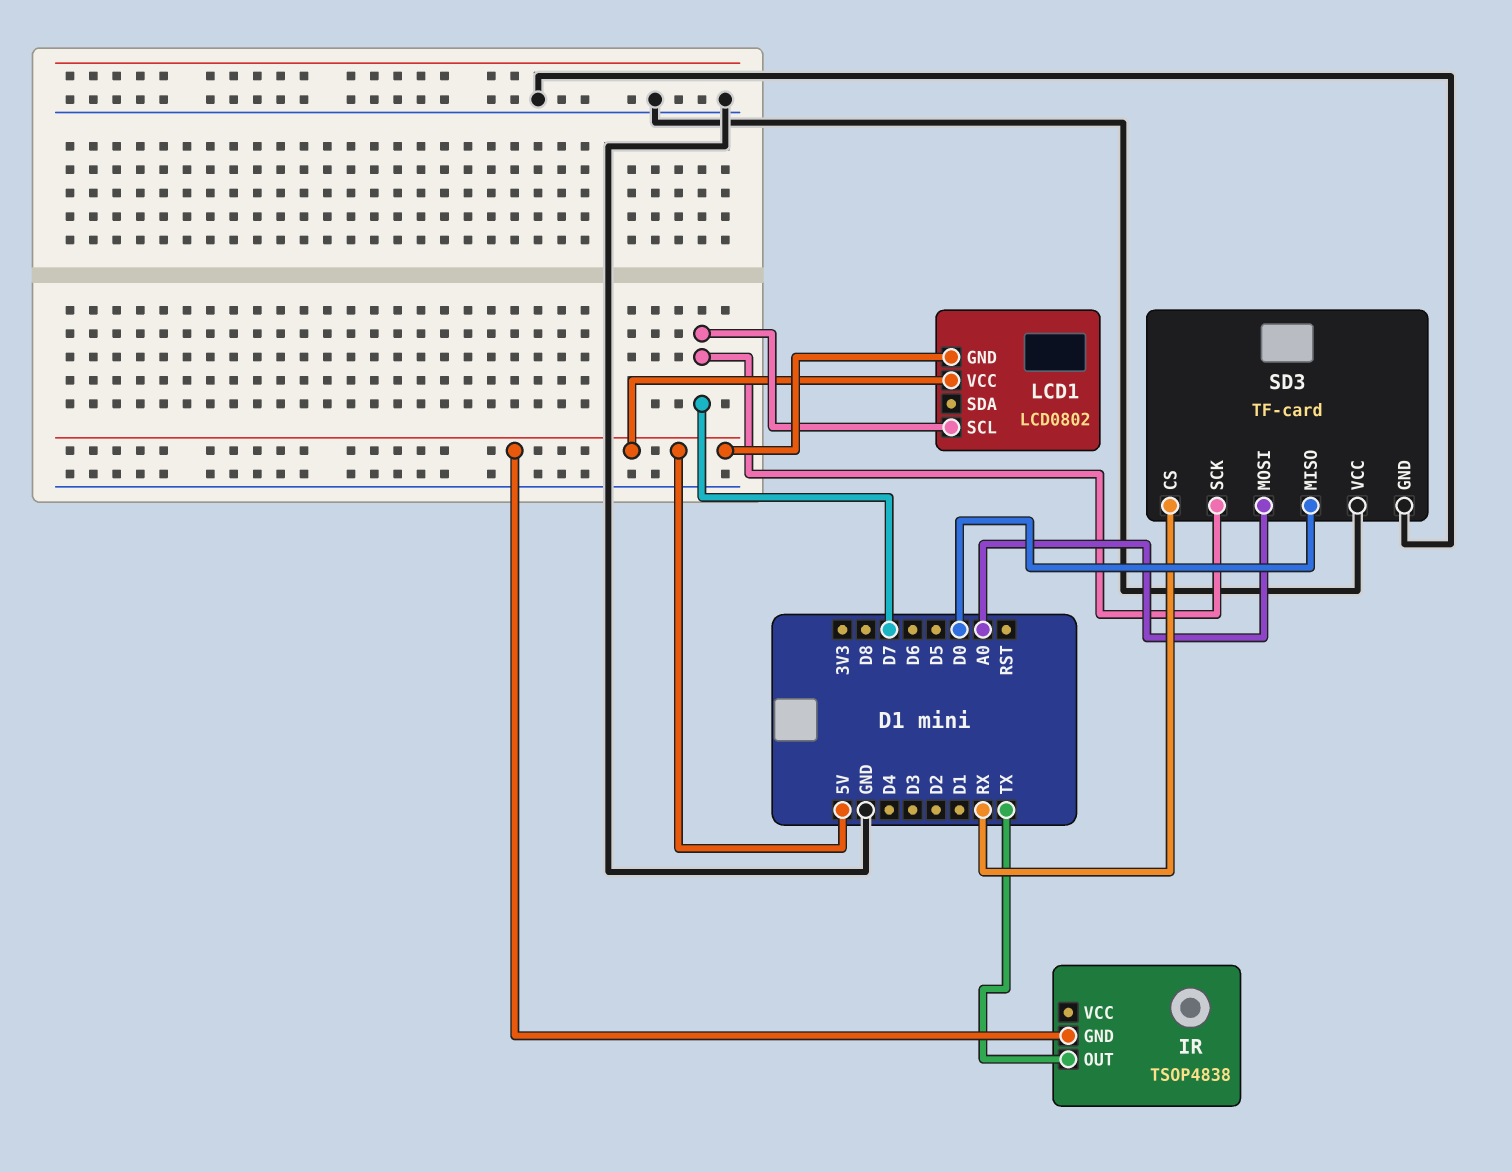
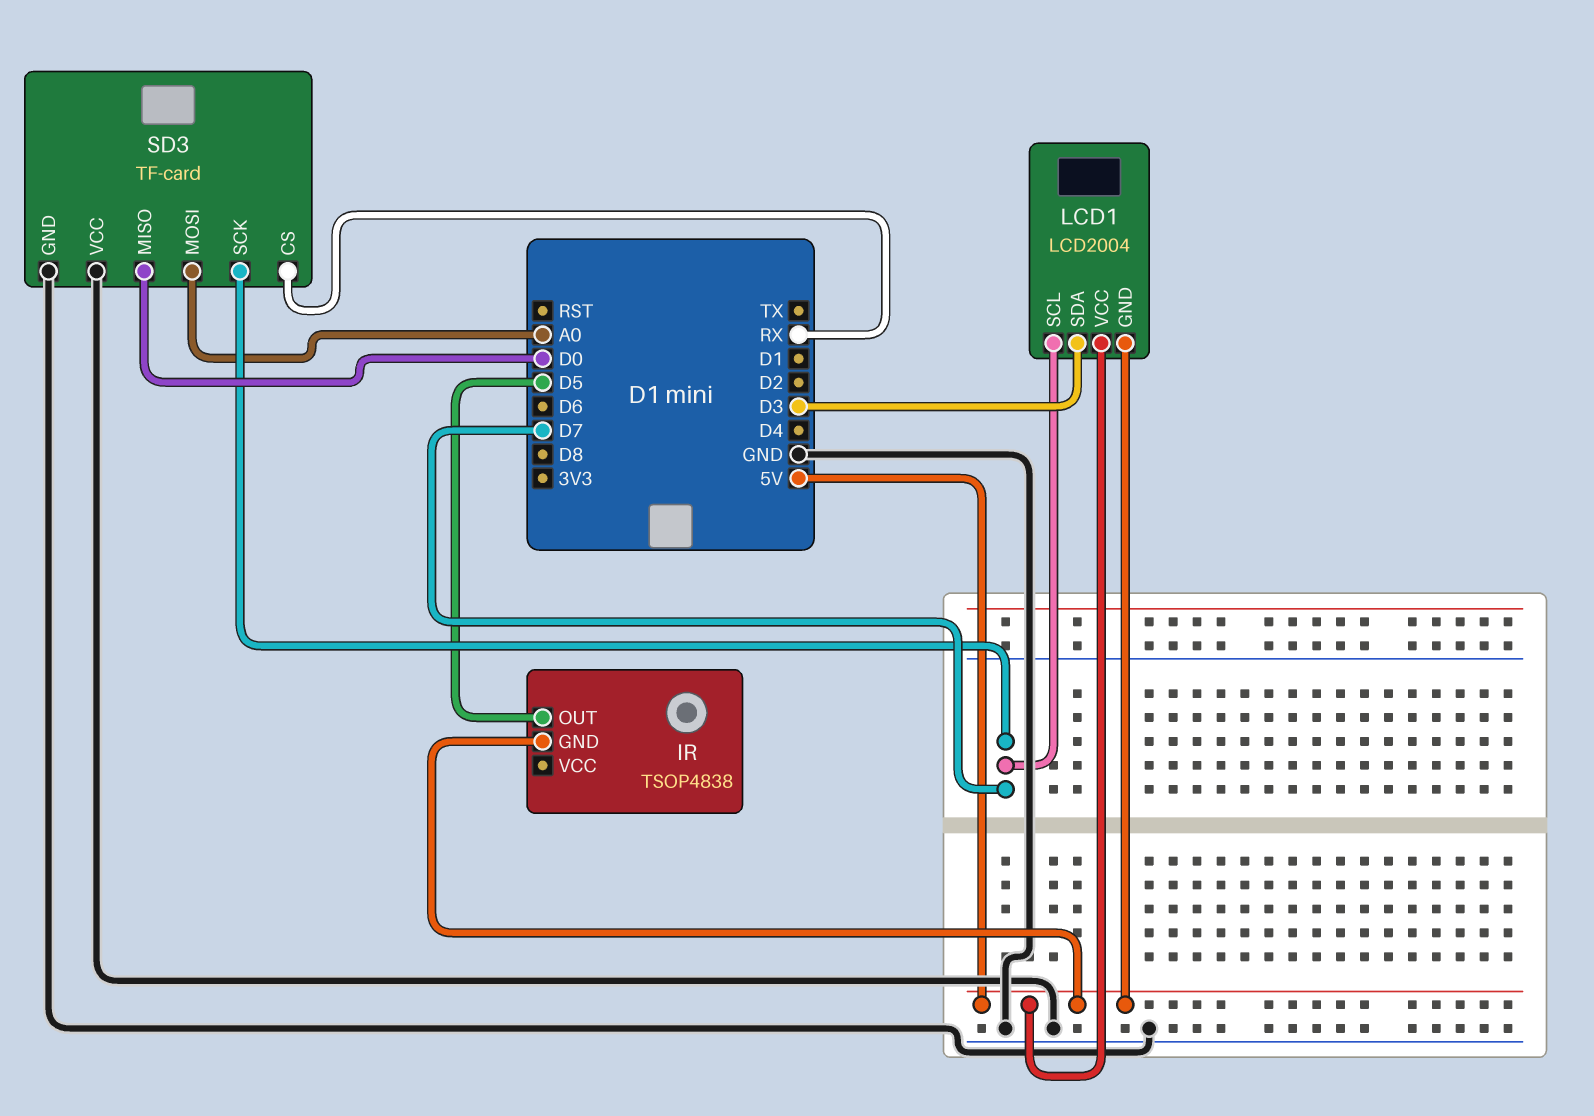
IR pin OUT: TX -> D5
LCD1: LCD0802 -> LCD2004
LCD1 pin SDA: none -> D3

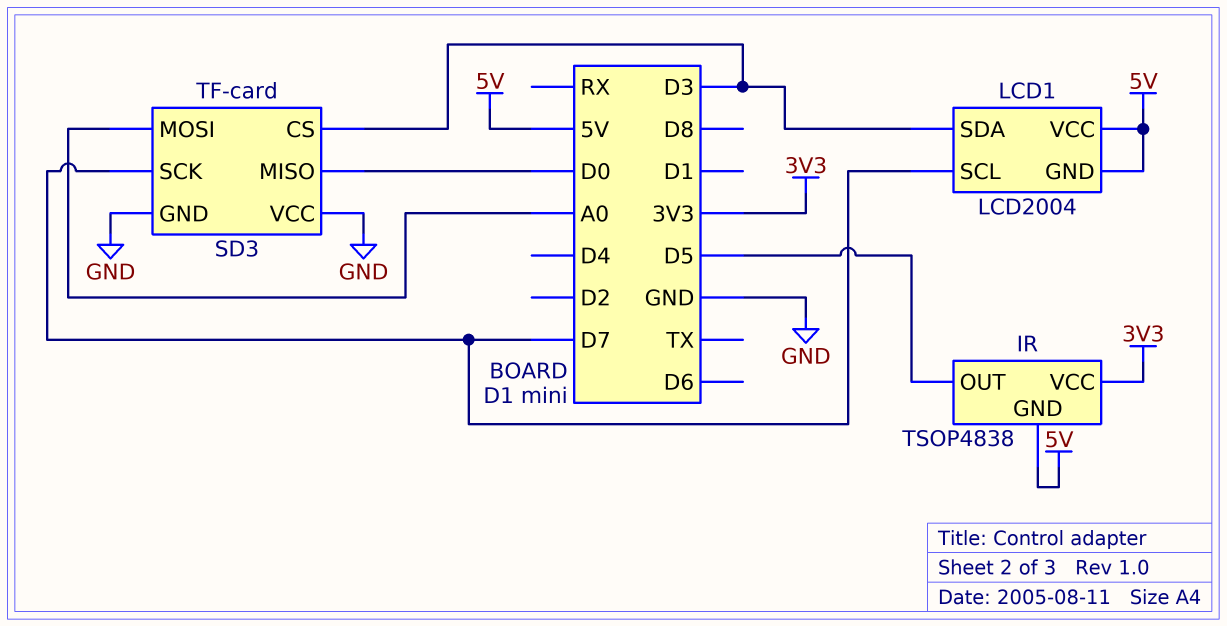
IR pin VCC: none -> 3V3
SD3 pin CS: RX -> D3

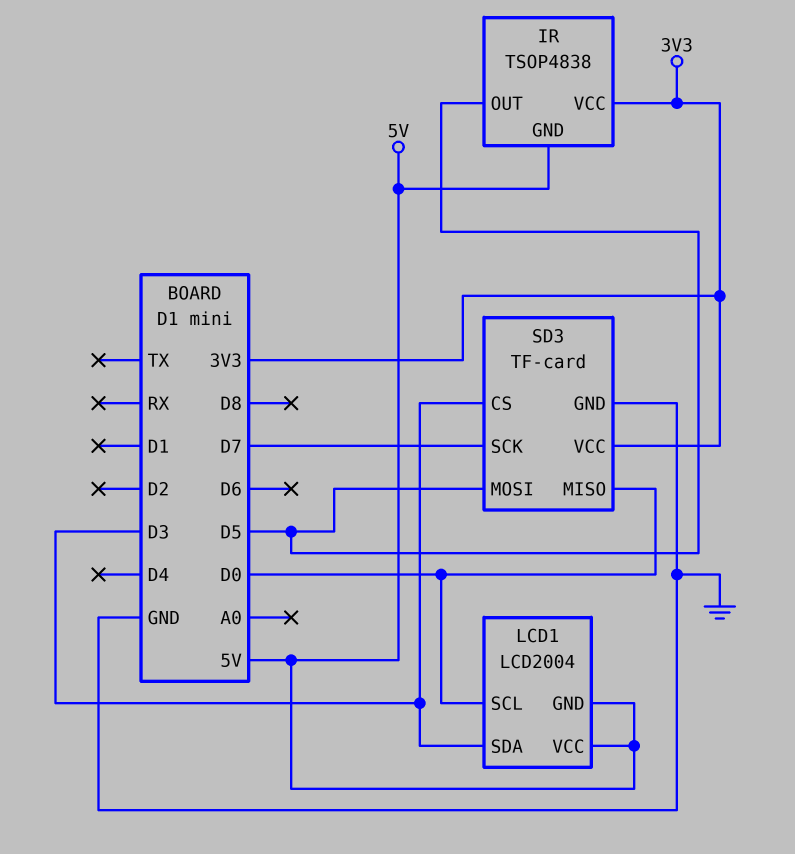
LCD1 pin SCL: D7 -> D0
SD3 pin MOSI: A0 -> D5
SD3 pin VCC: GND -> 3V3

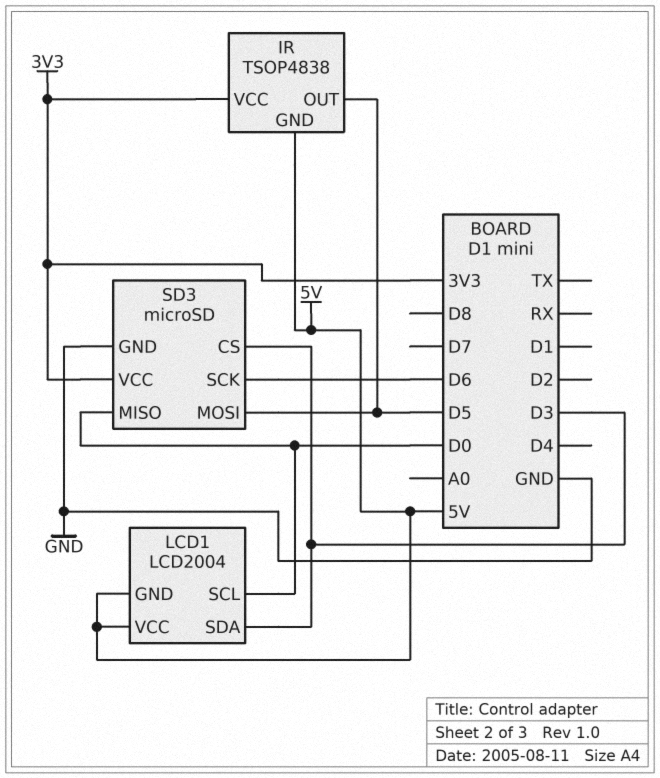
SD3: TF-card -> microSD
SD3 pin SCK: D7 -> D6

